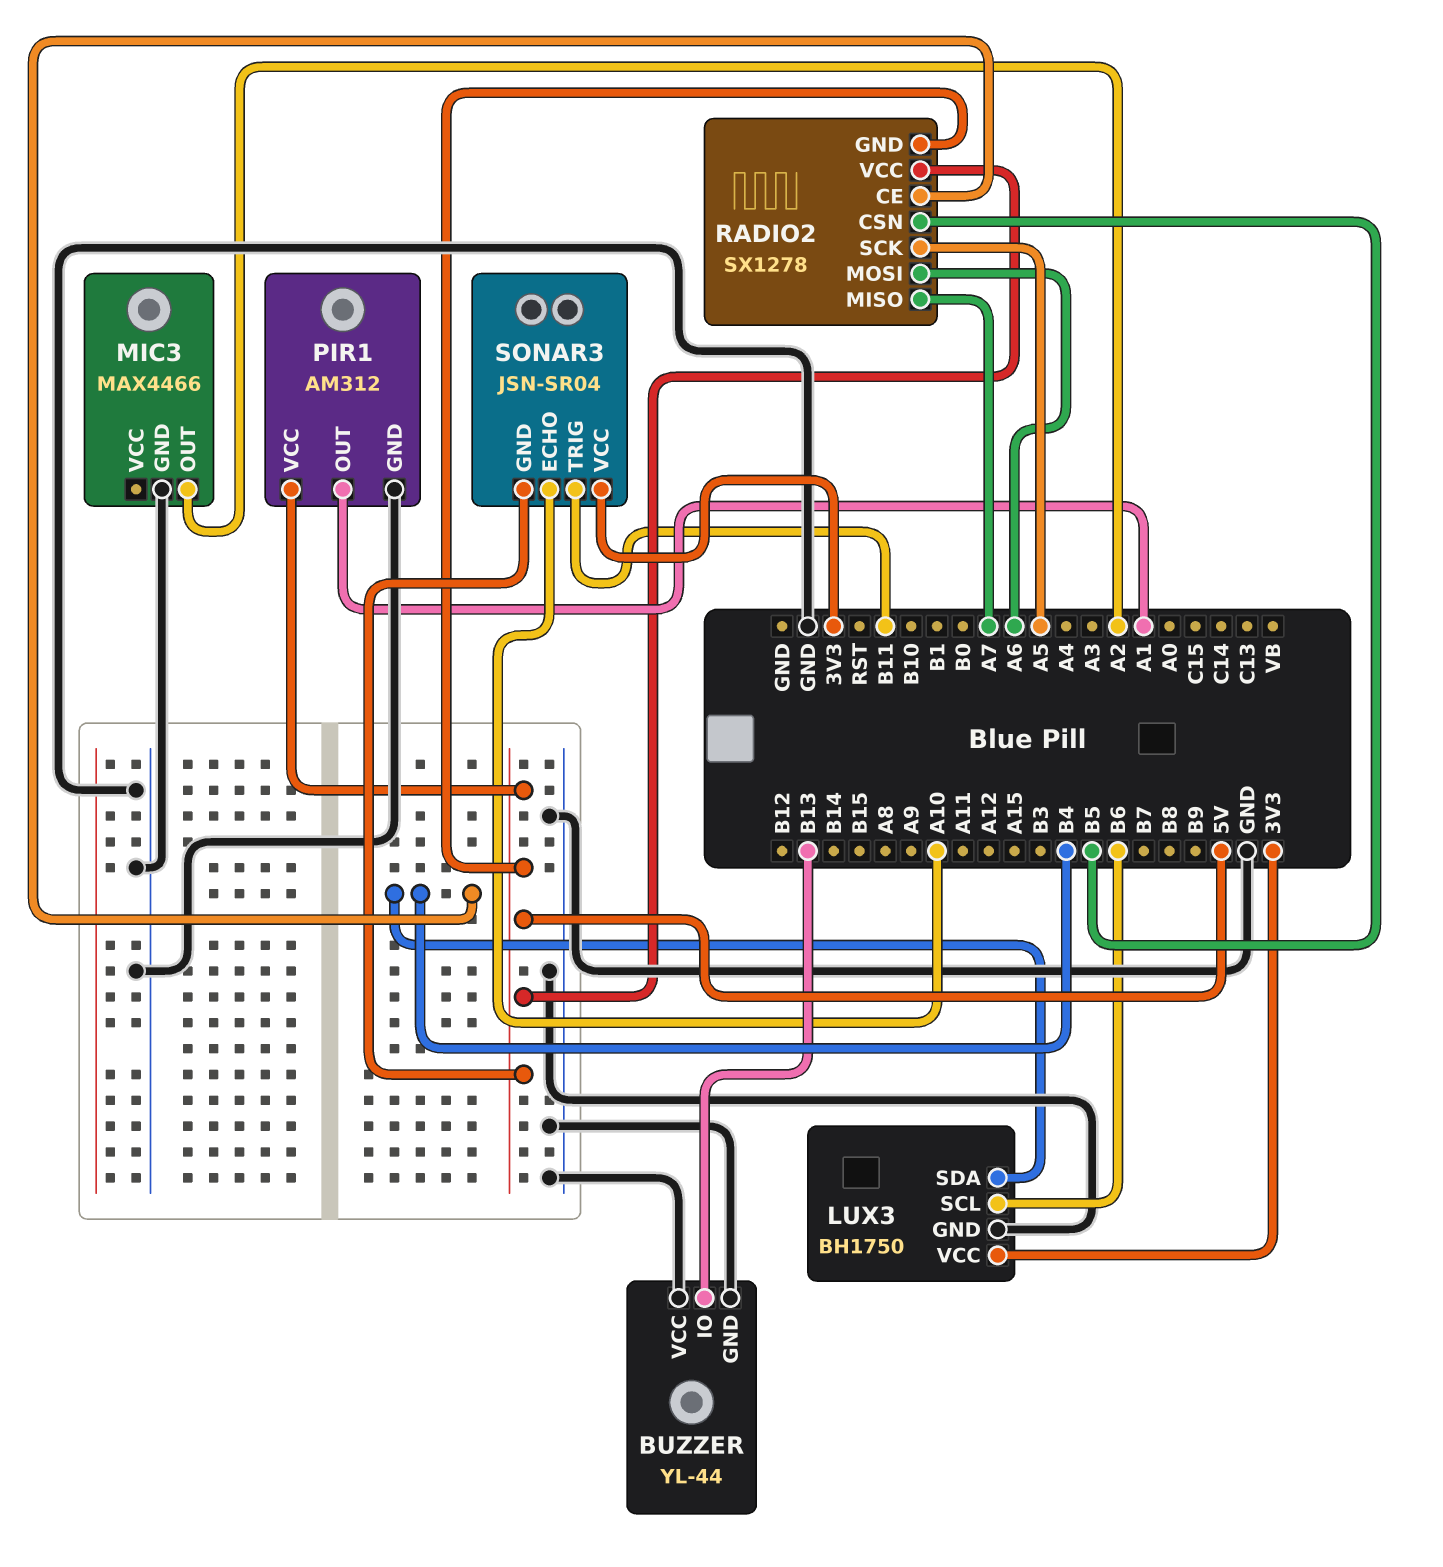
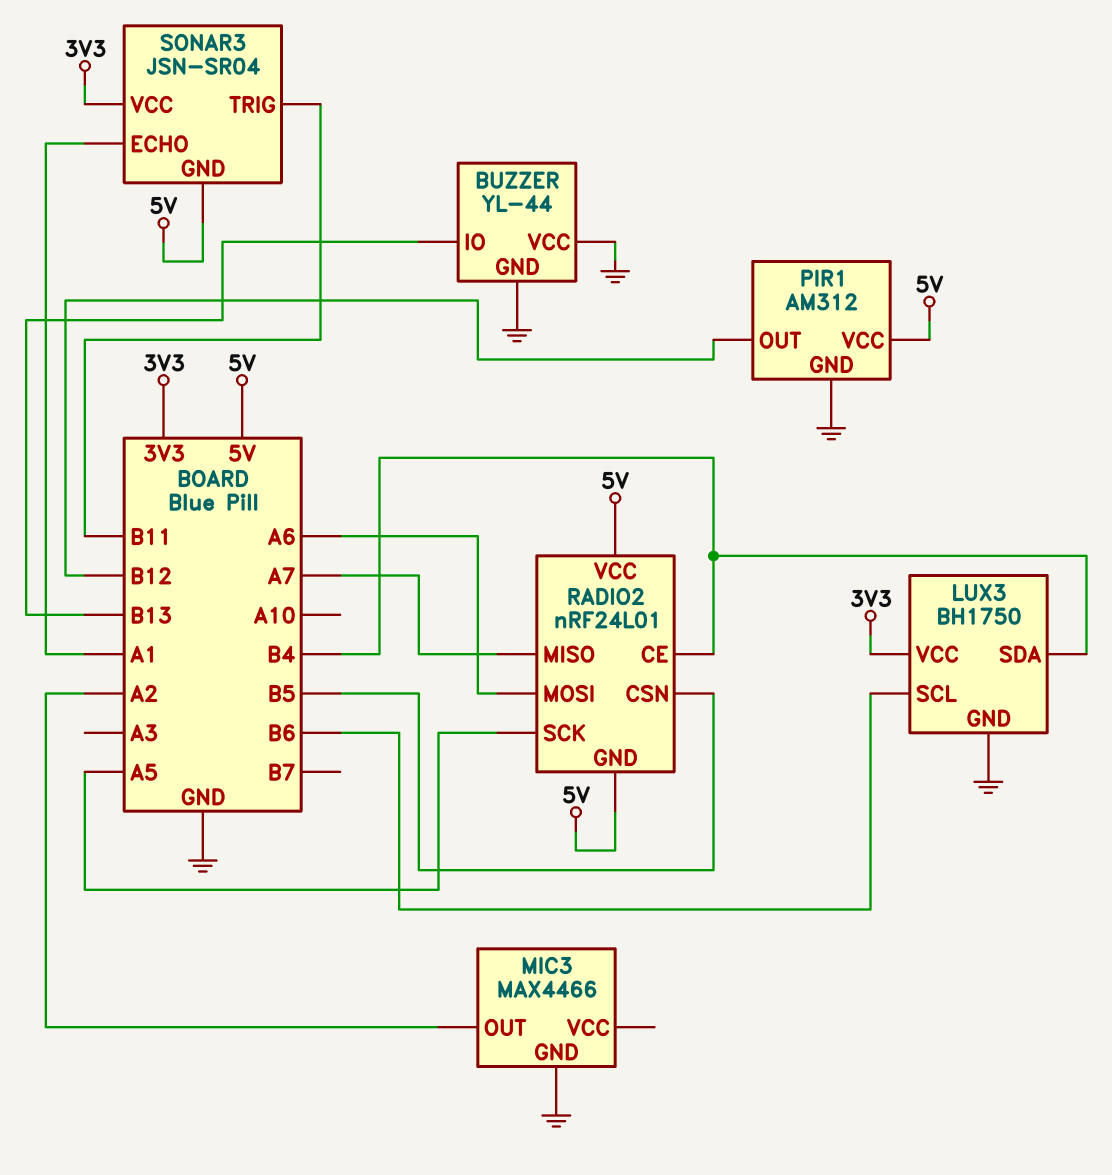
PIR1 pin OUT: A1 -> B12
RADIO2: SX1278 -> nRF24L01
SONAR3 pin ECHO: A10 -> A1

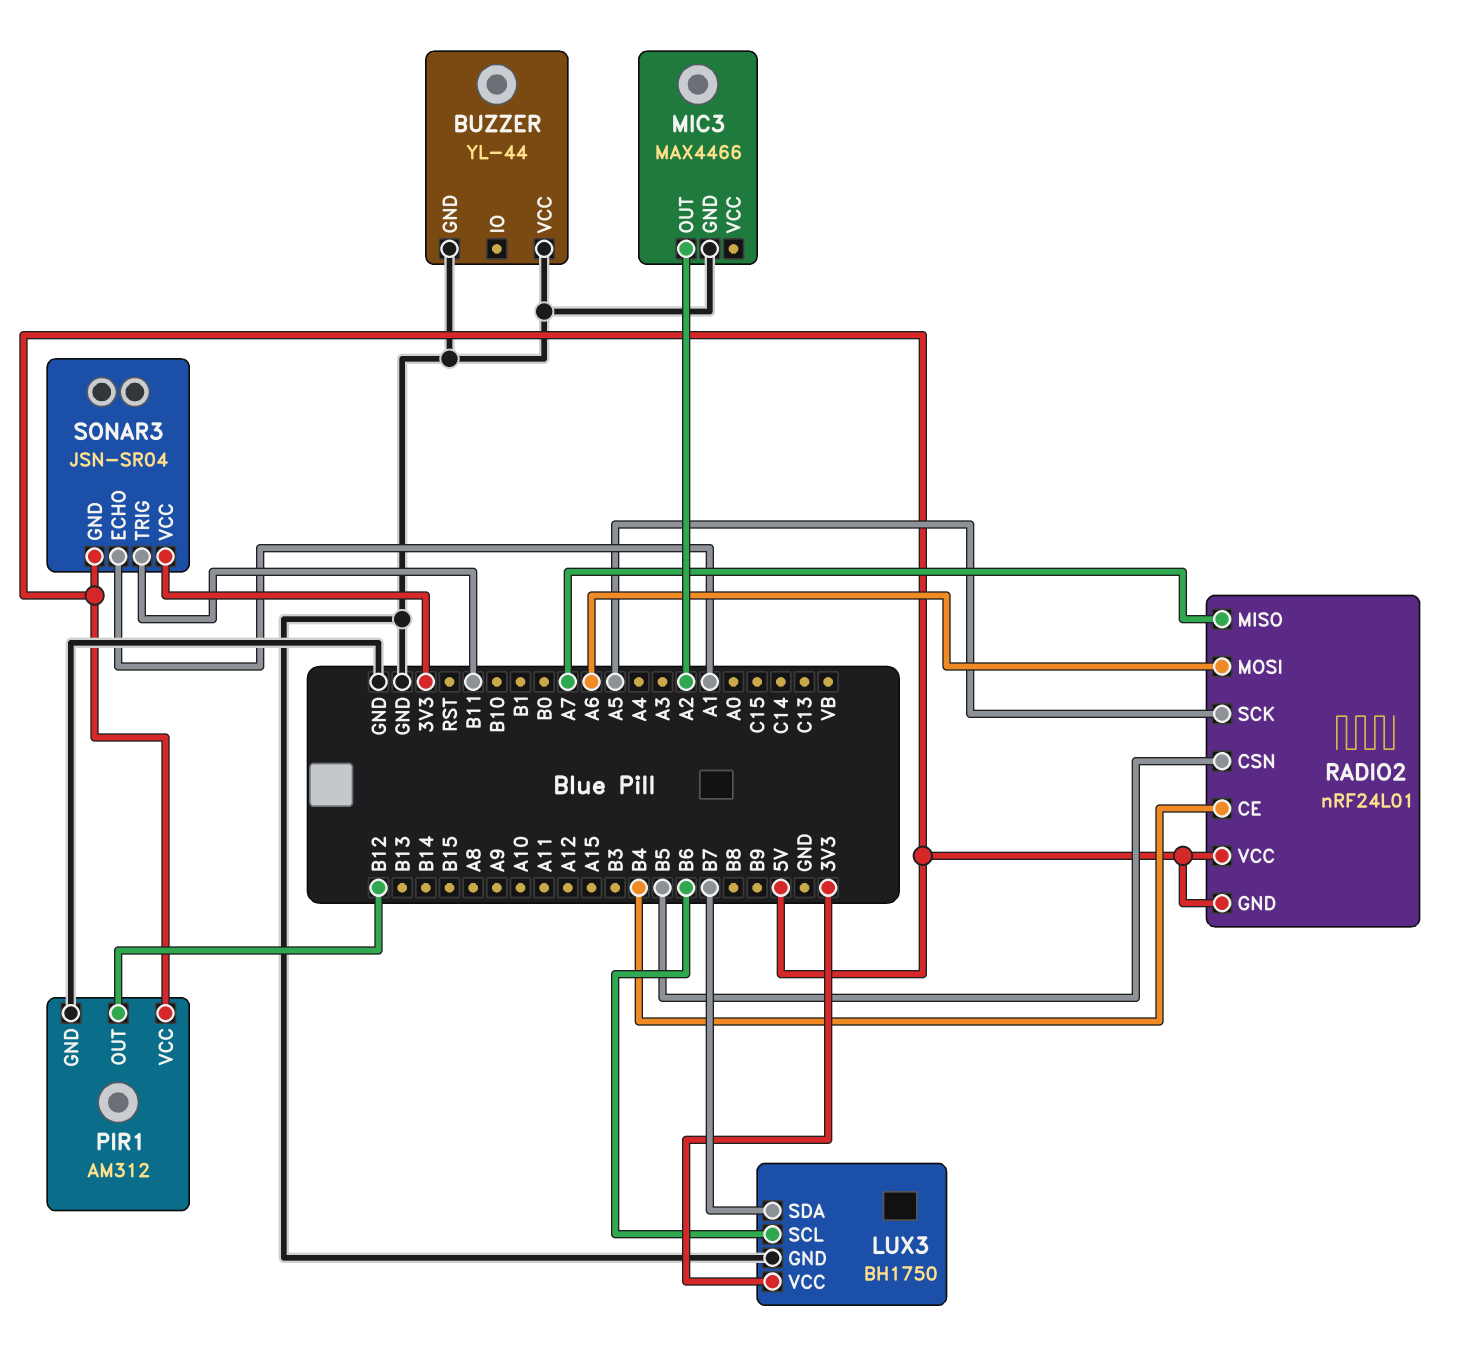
BUZZER pin IO: B13 -> none
LUX3 pin SDA: B4 -> B7

